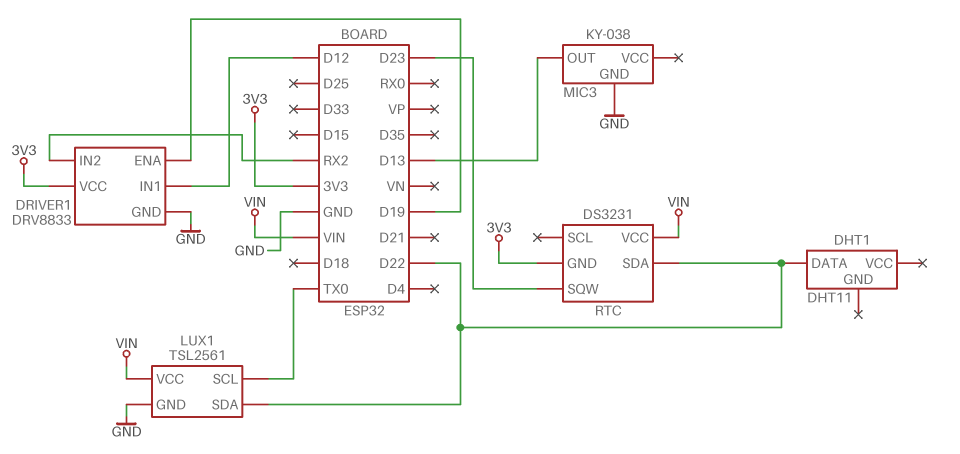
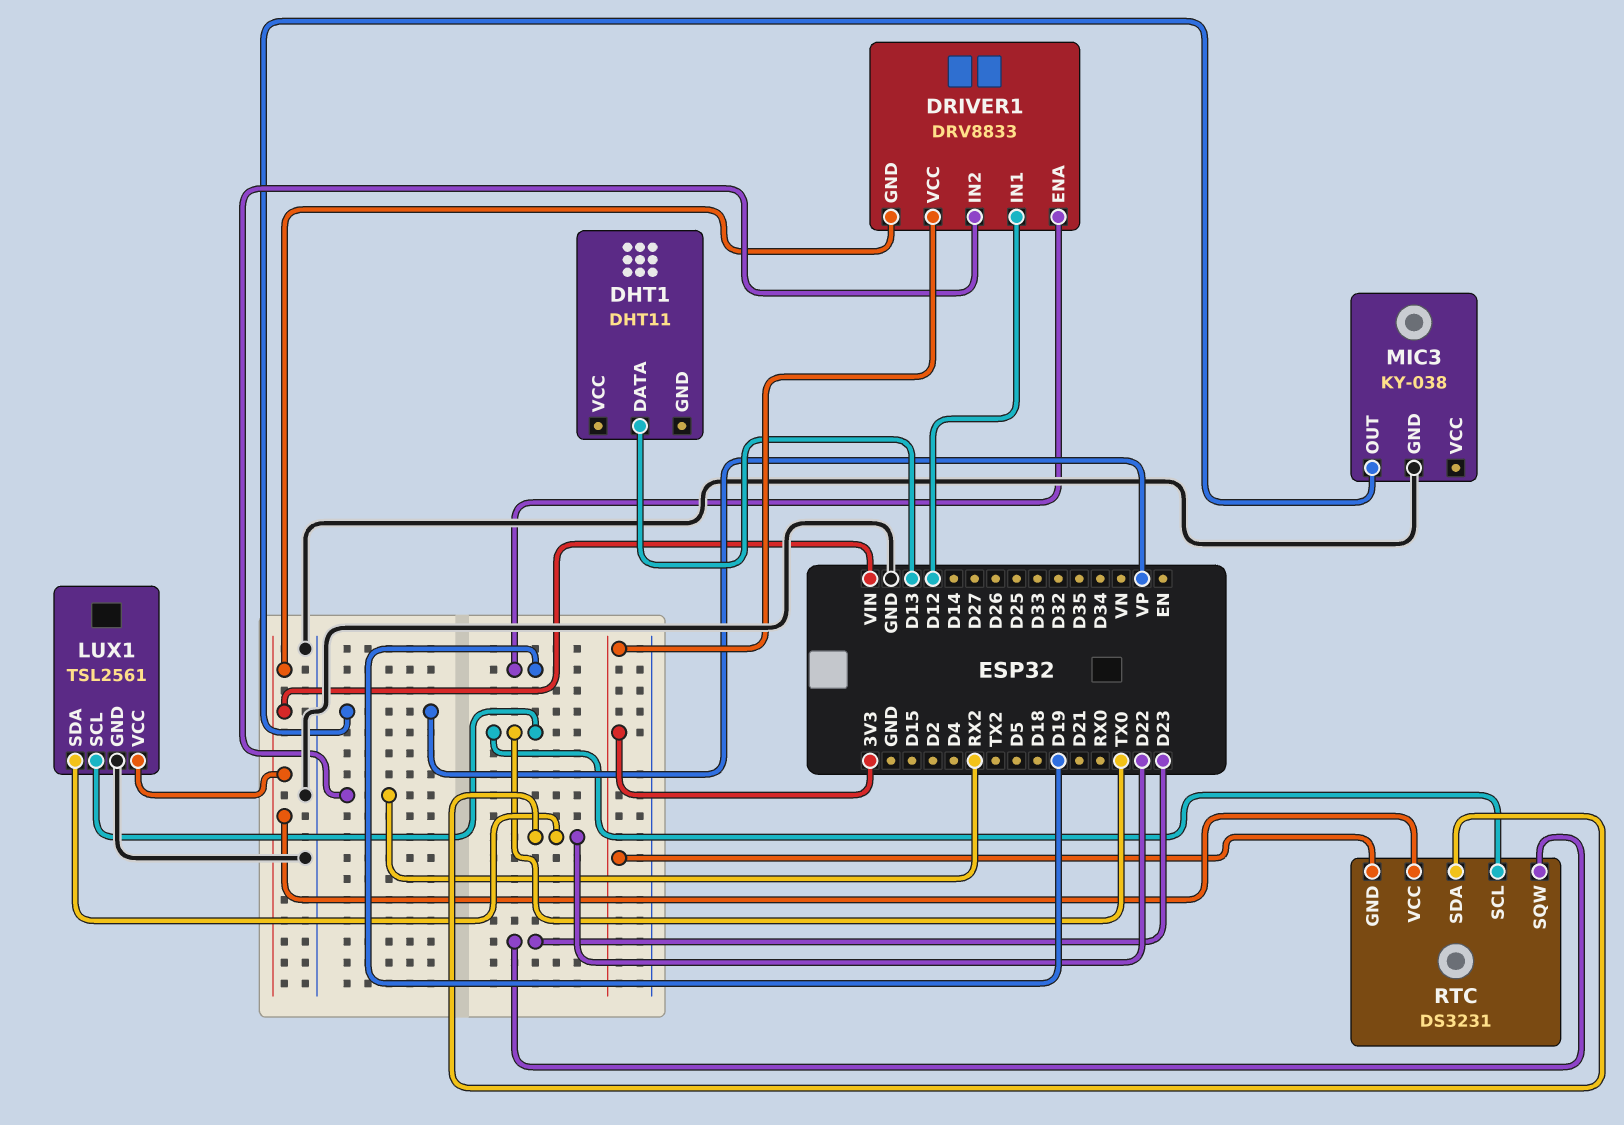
DHT1 pin DATA: D22 -> D13
DRIVER1 pin GND: GND -> VIN
MIC3 pin OUT: D13 -> VP
RTC pin SCL: none -> TX0

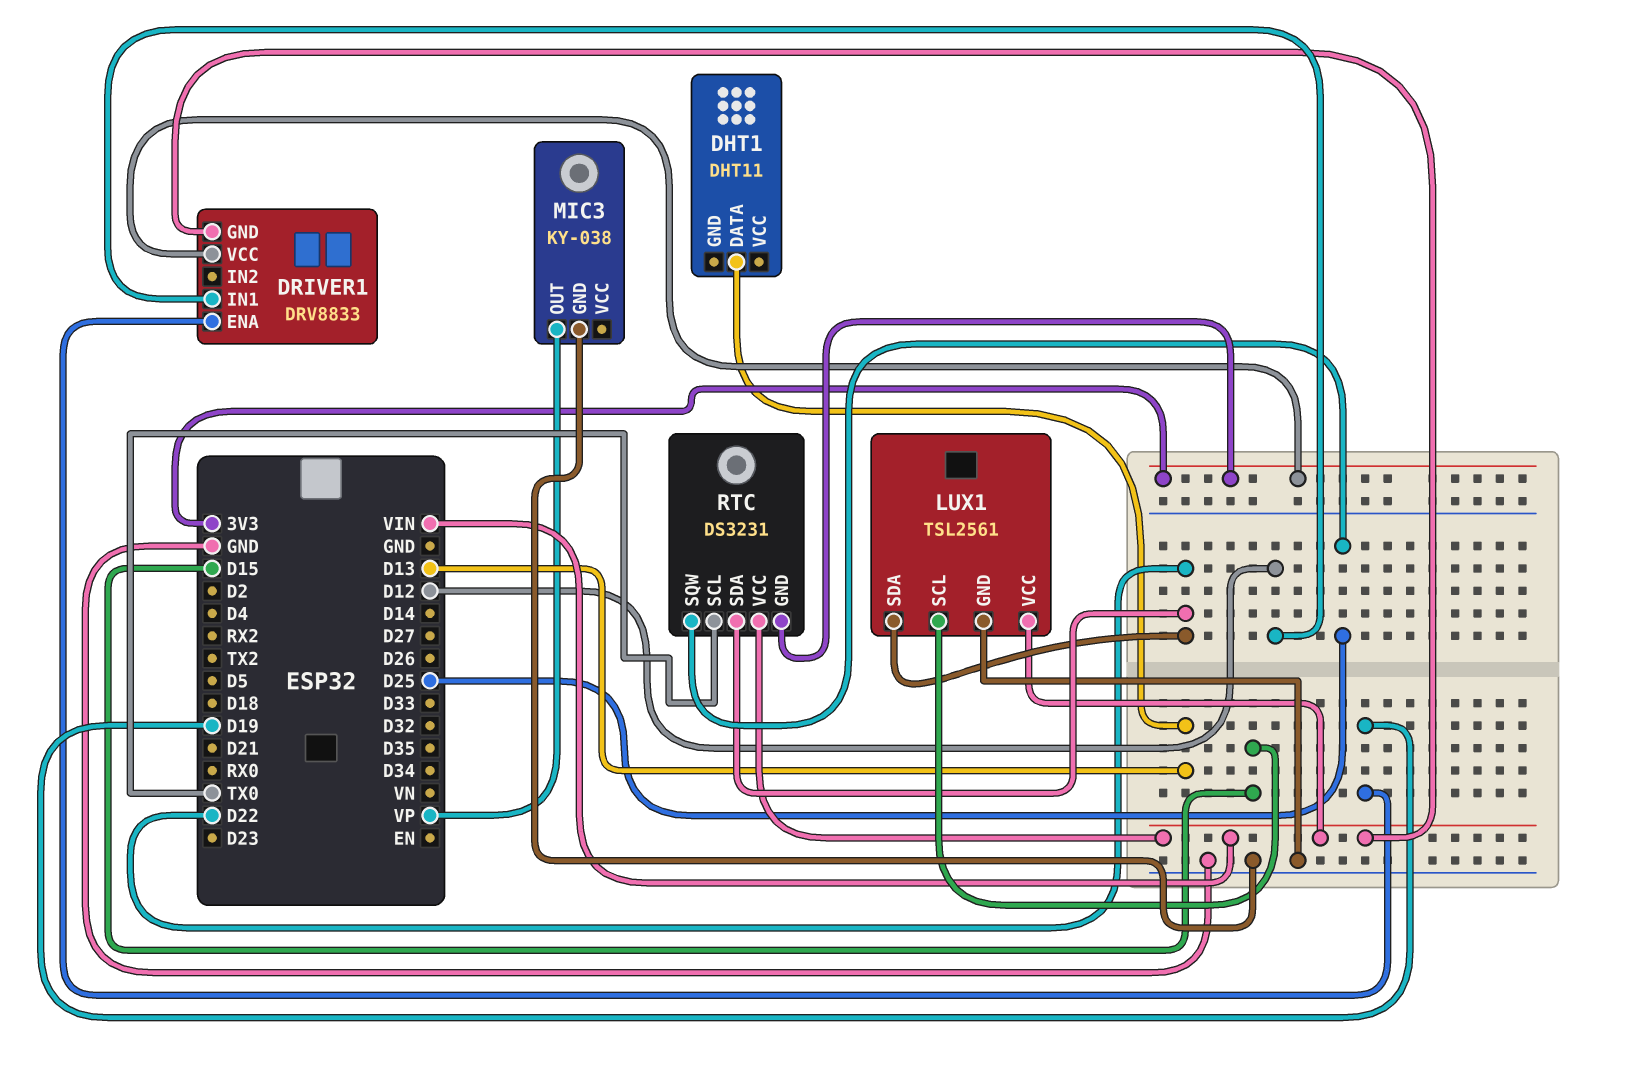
DRIVER1 pin IN2: RX2 -> none
LUX1 pin SCL: TX0 -> D15
RTC pin SQW: D23 -> D25

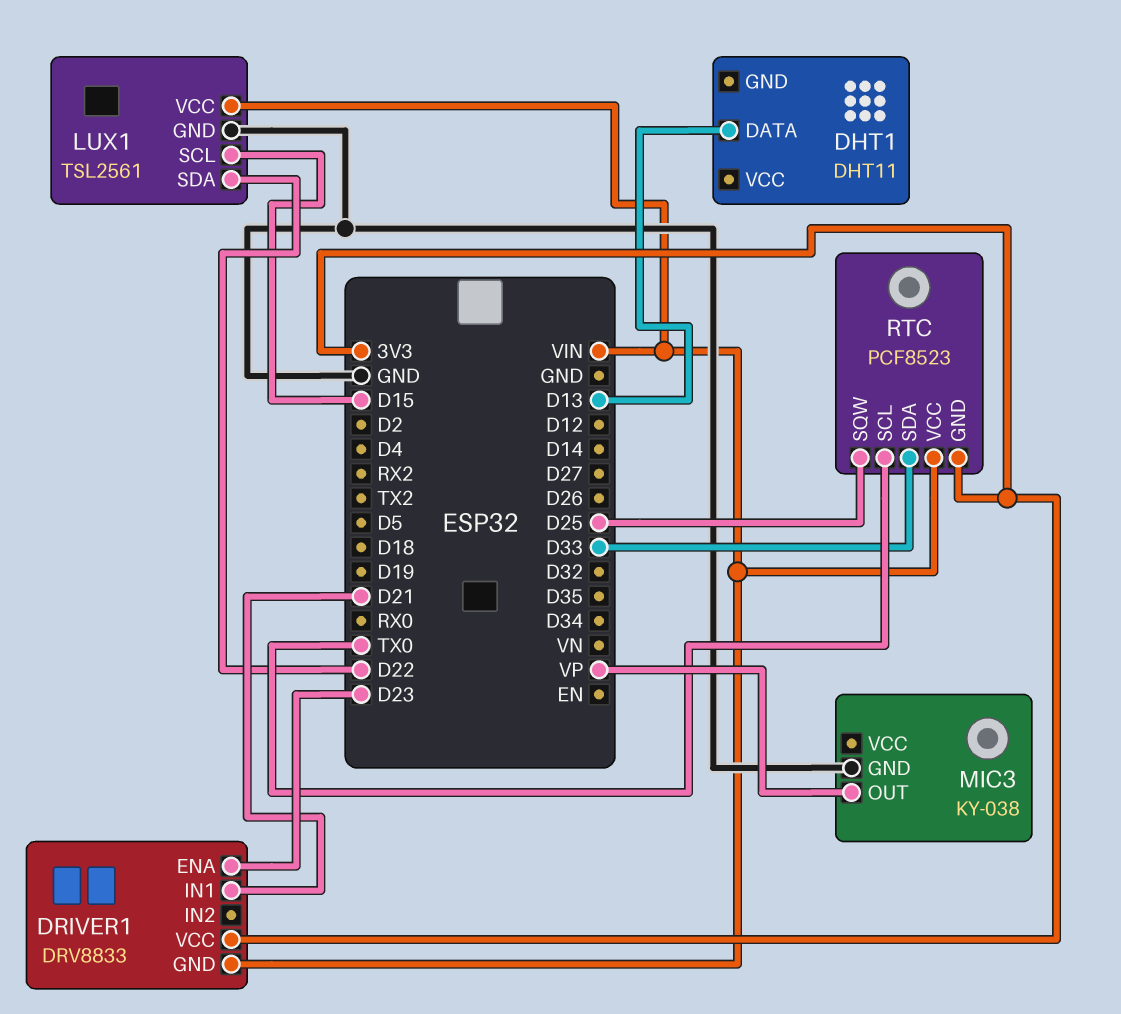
DRIVER1 pin ENA: D19 -> D23
DRIVER1 pin IN1: D12 -> D21
RTC: DS3231 -> PCF8523
RTC pin SDA: D22 -> D33

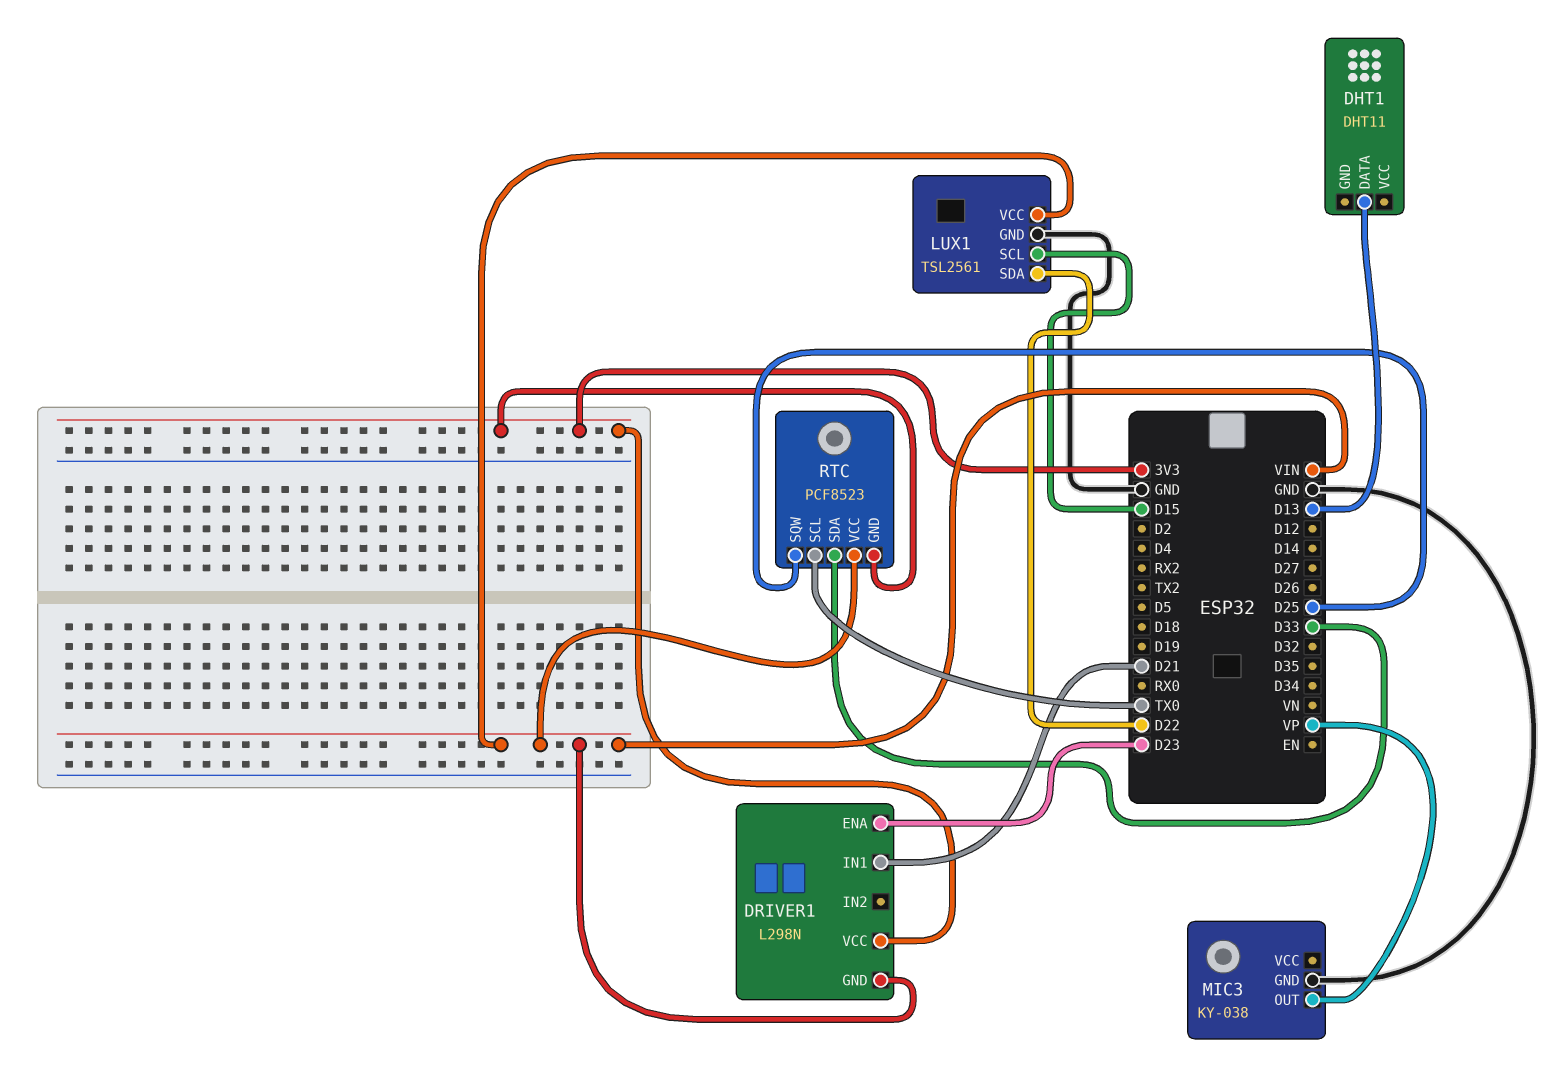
DRIVER1: DRV8833 -> L298N

